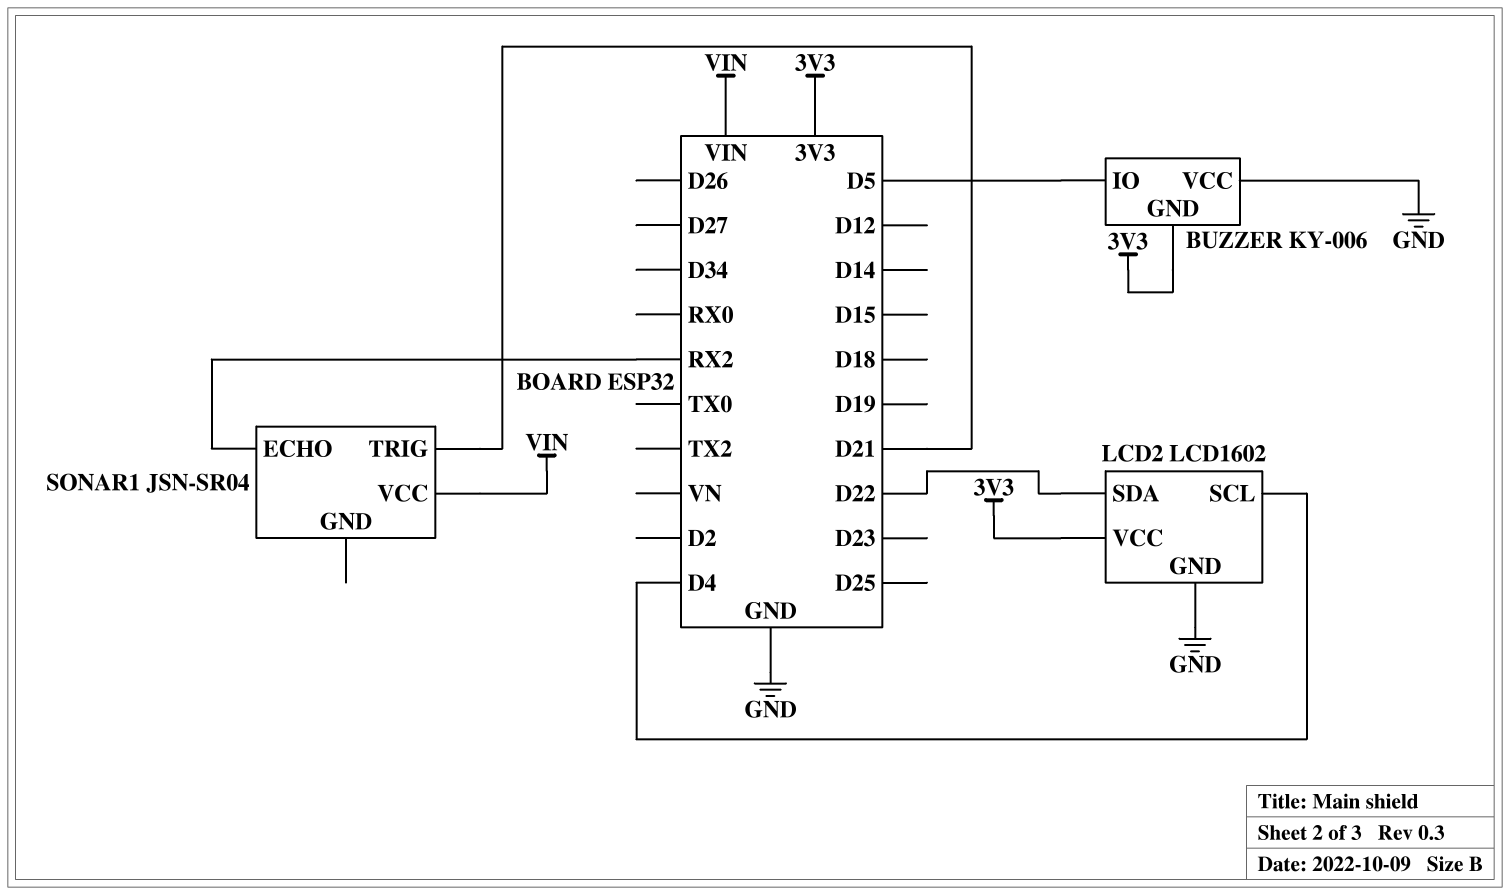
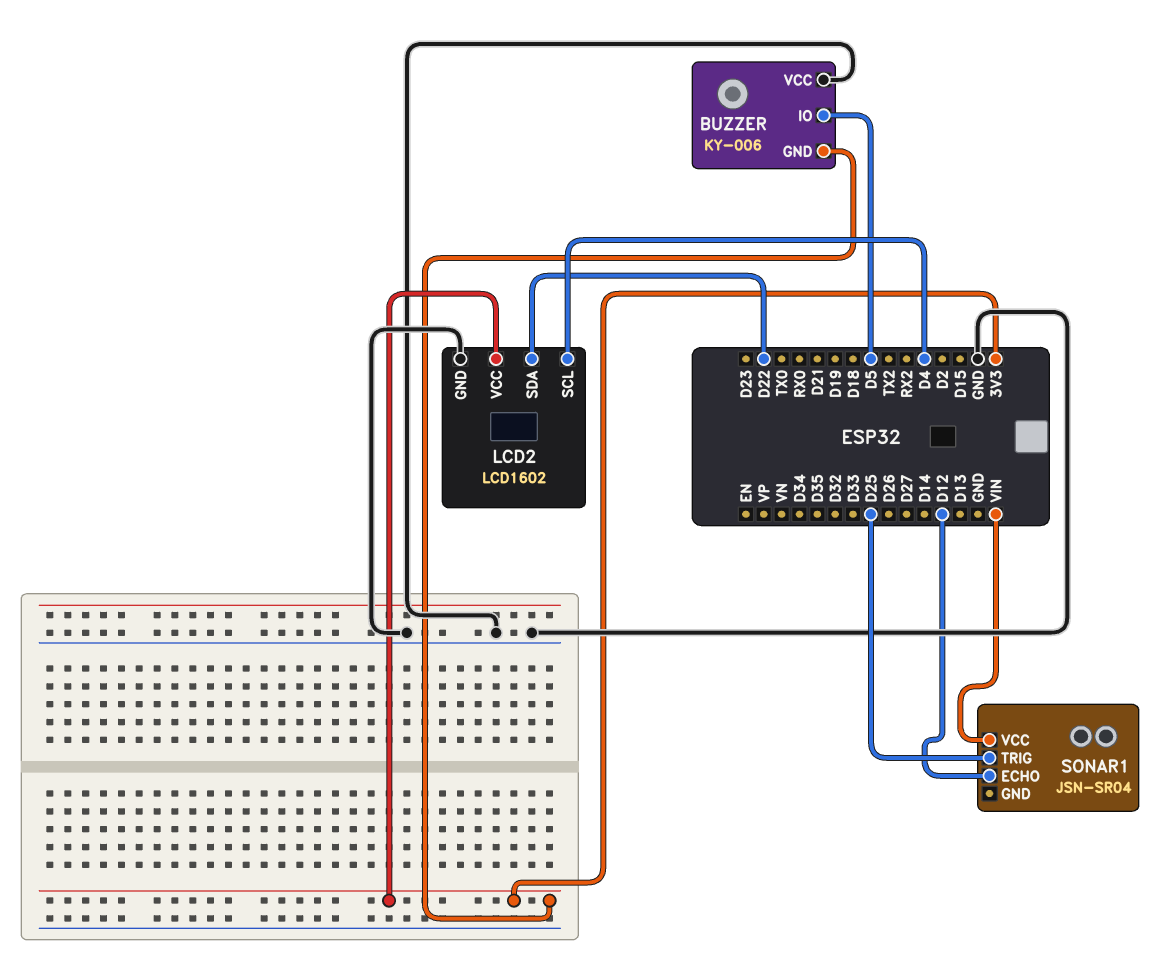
SONAR1 pin ECHO: RX2 -> D12
SONAR1 pin TRIG: D21 -> D25

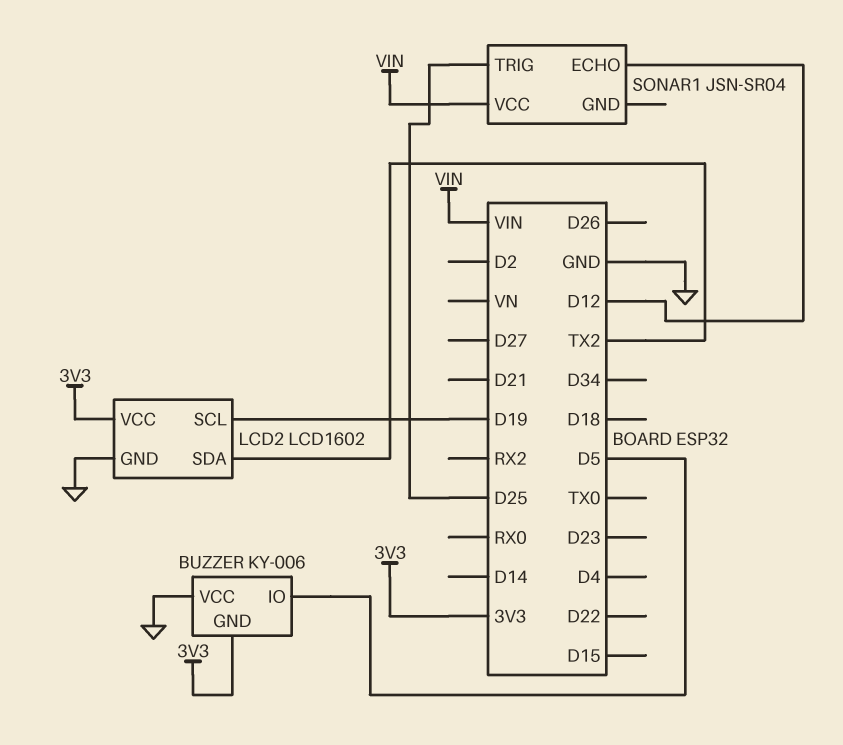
LCD2 pin SCL: D4 -> D19
LCD2 pin SDA: D22 -> TX2

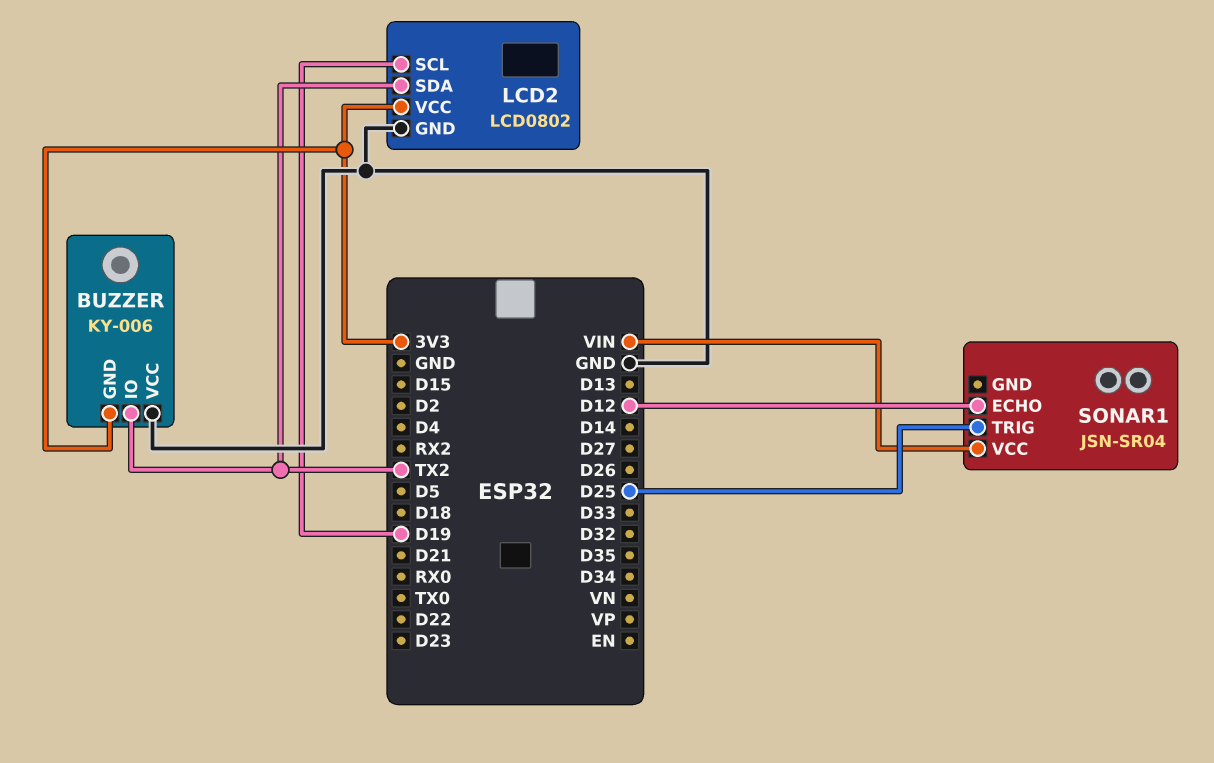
BUZZER pin IO: D5 -> TX2
LCD2: LCD1602 -> LCD0802

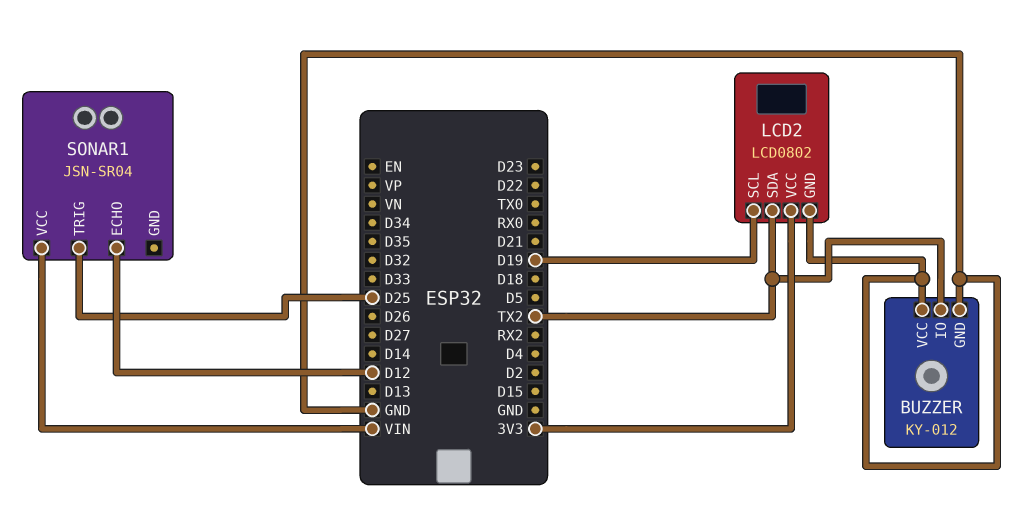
BUZZER: KY-006 -> KY-012
BUZZER pin GND: 3V3 -> GND

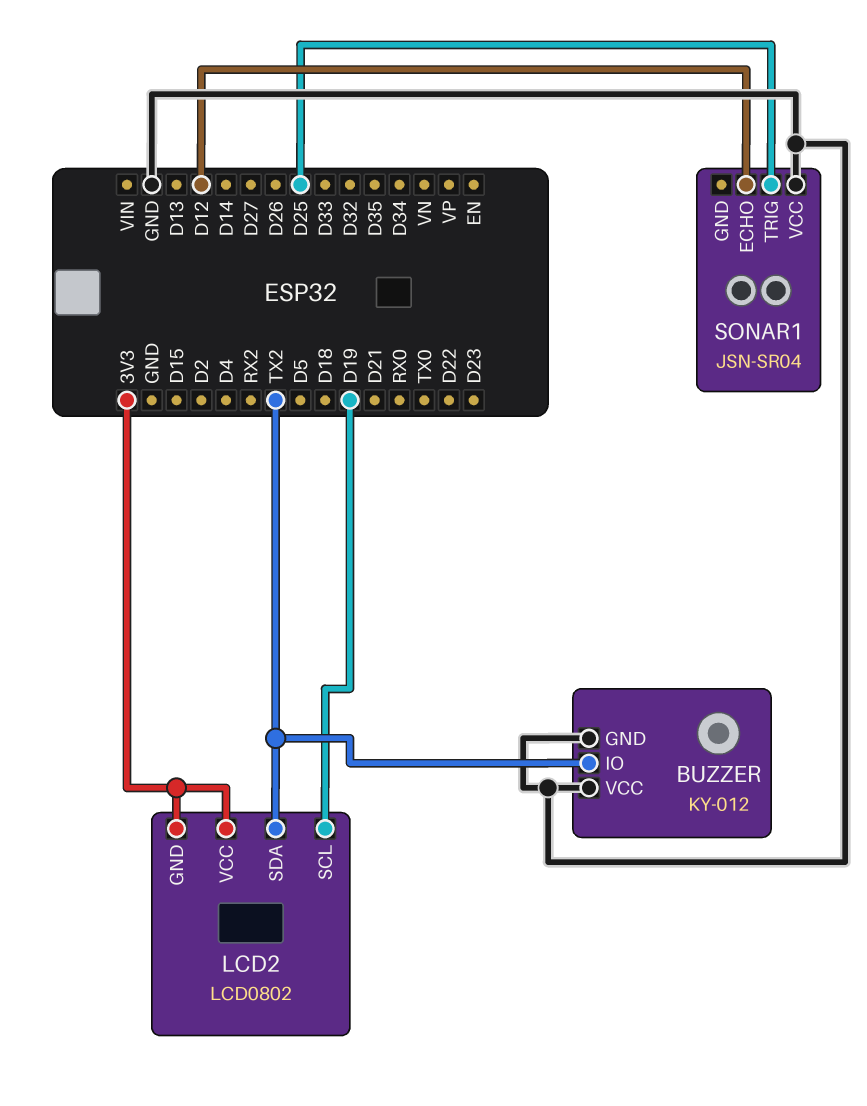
LCD2 pin GND: GND -> 3V3
SONAR1 pin VCC: VIN -> GND

